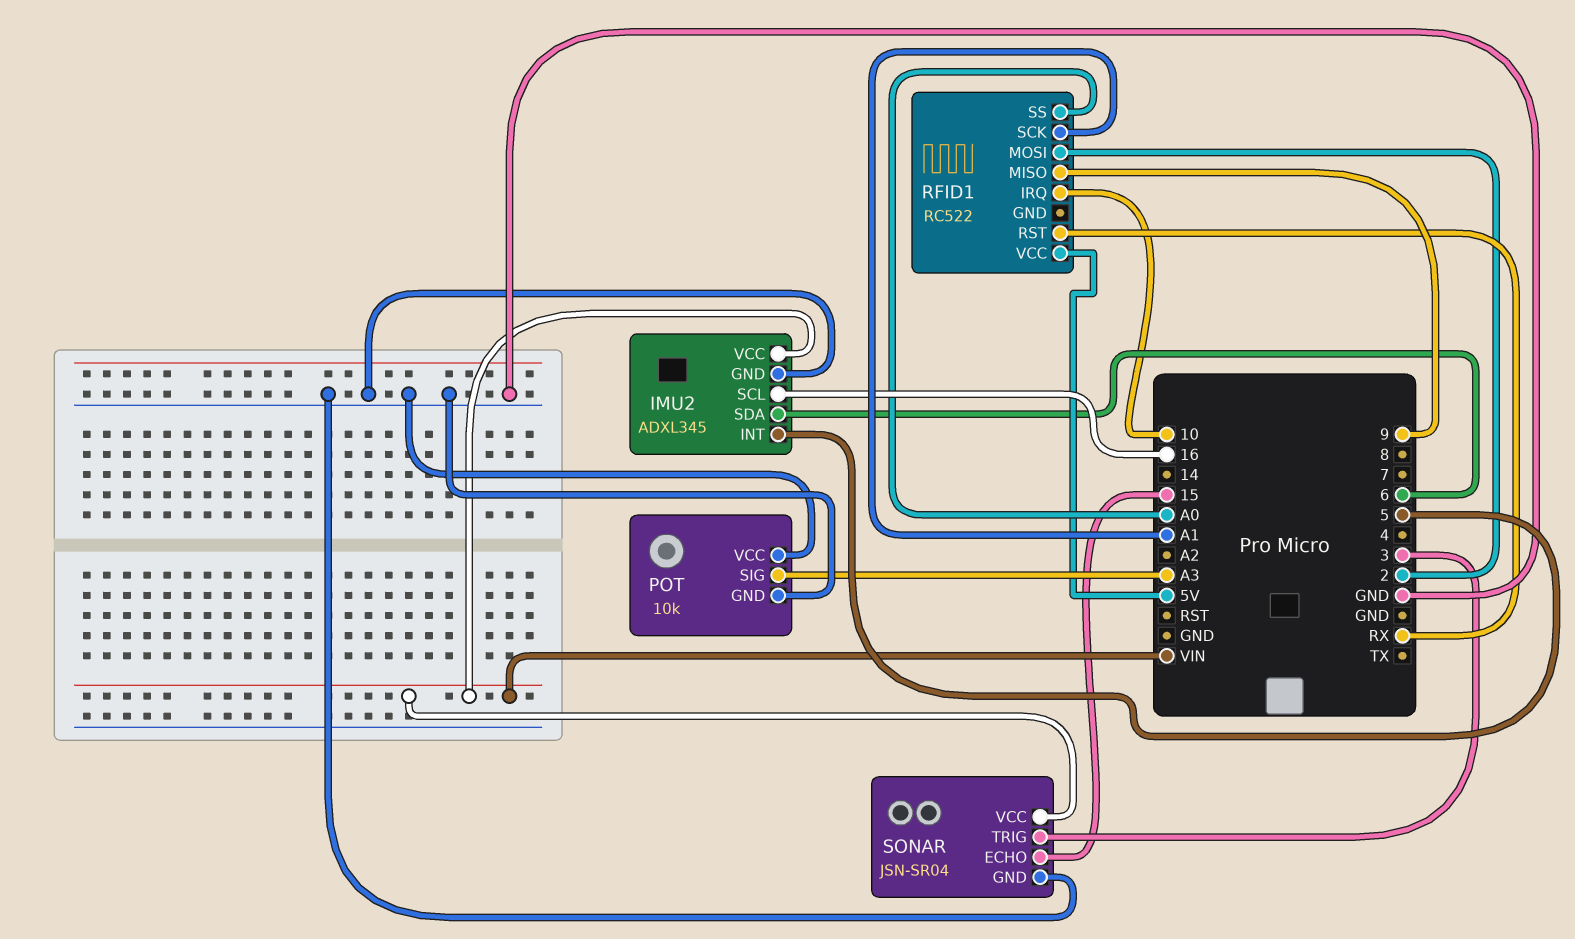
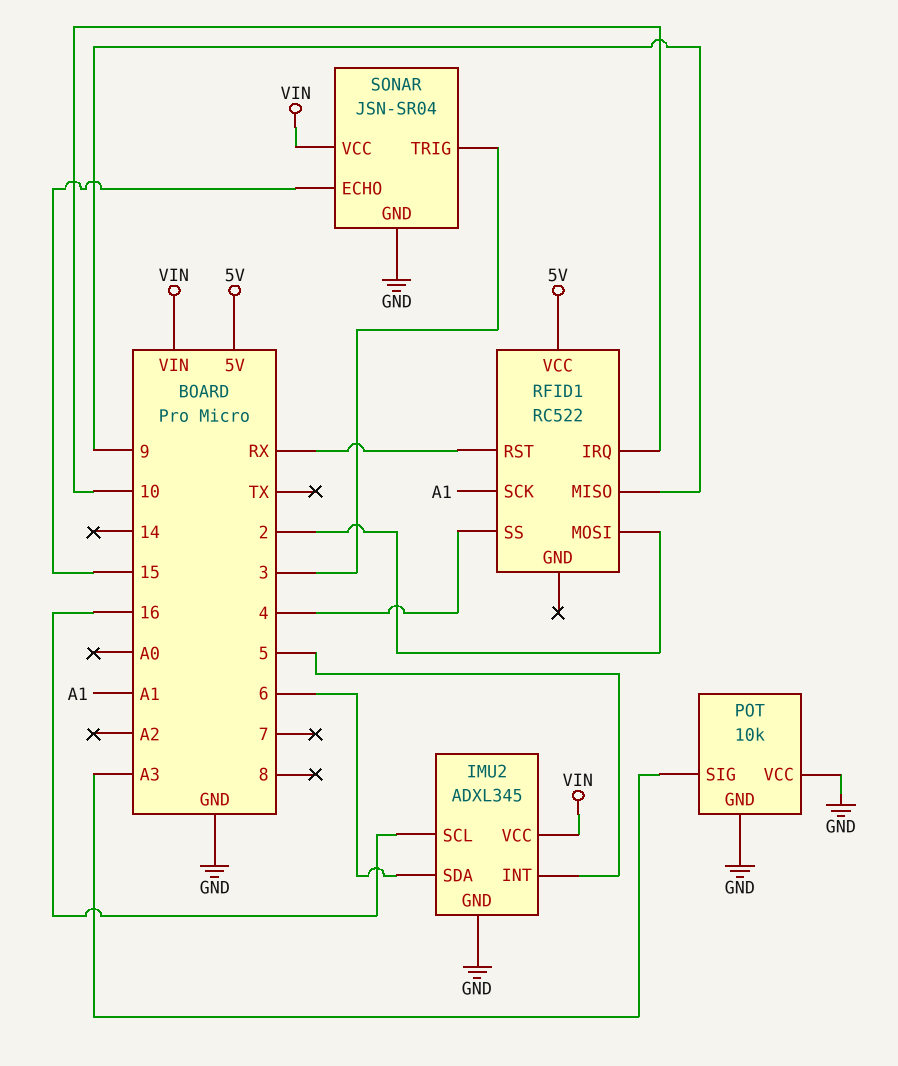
RFID1 pin SS: A0 -> 4

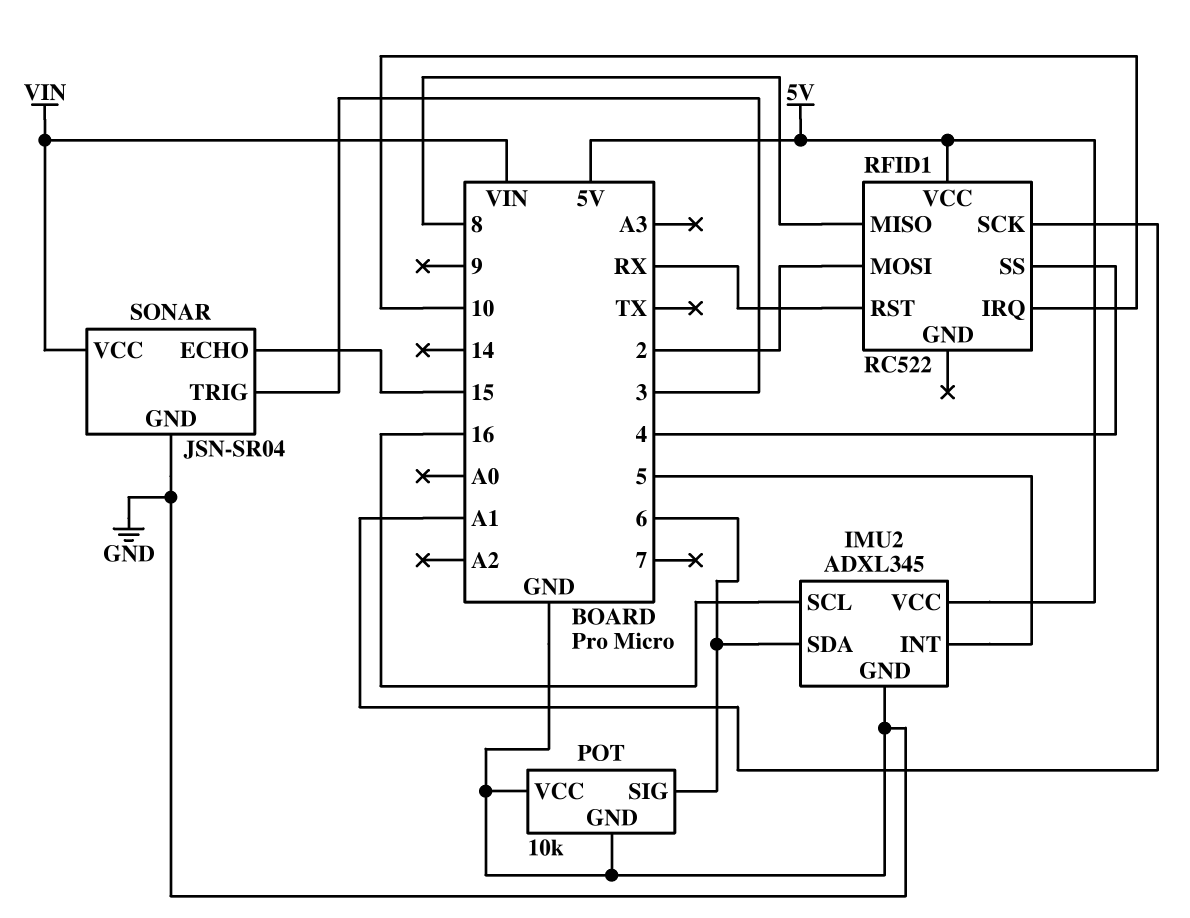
IMU2 pin VCC: VIN -> 5V
POT pin SIG: A3 -> 6
RFID1 pin MISO: 9 -> 8

